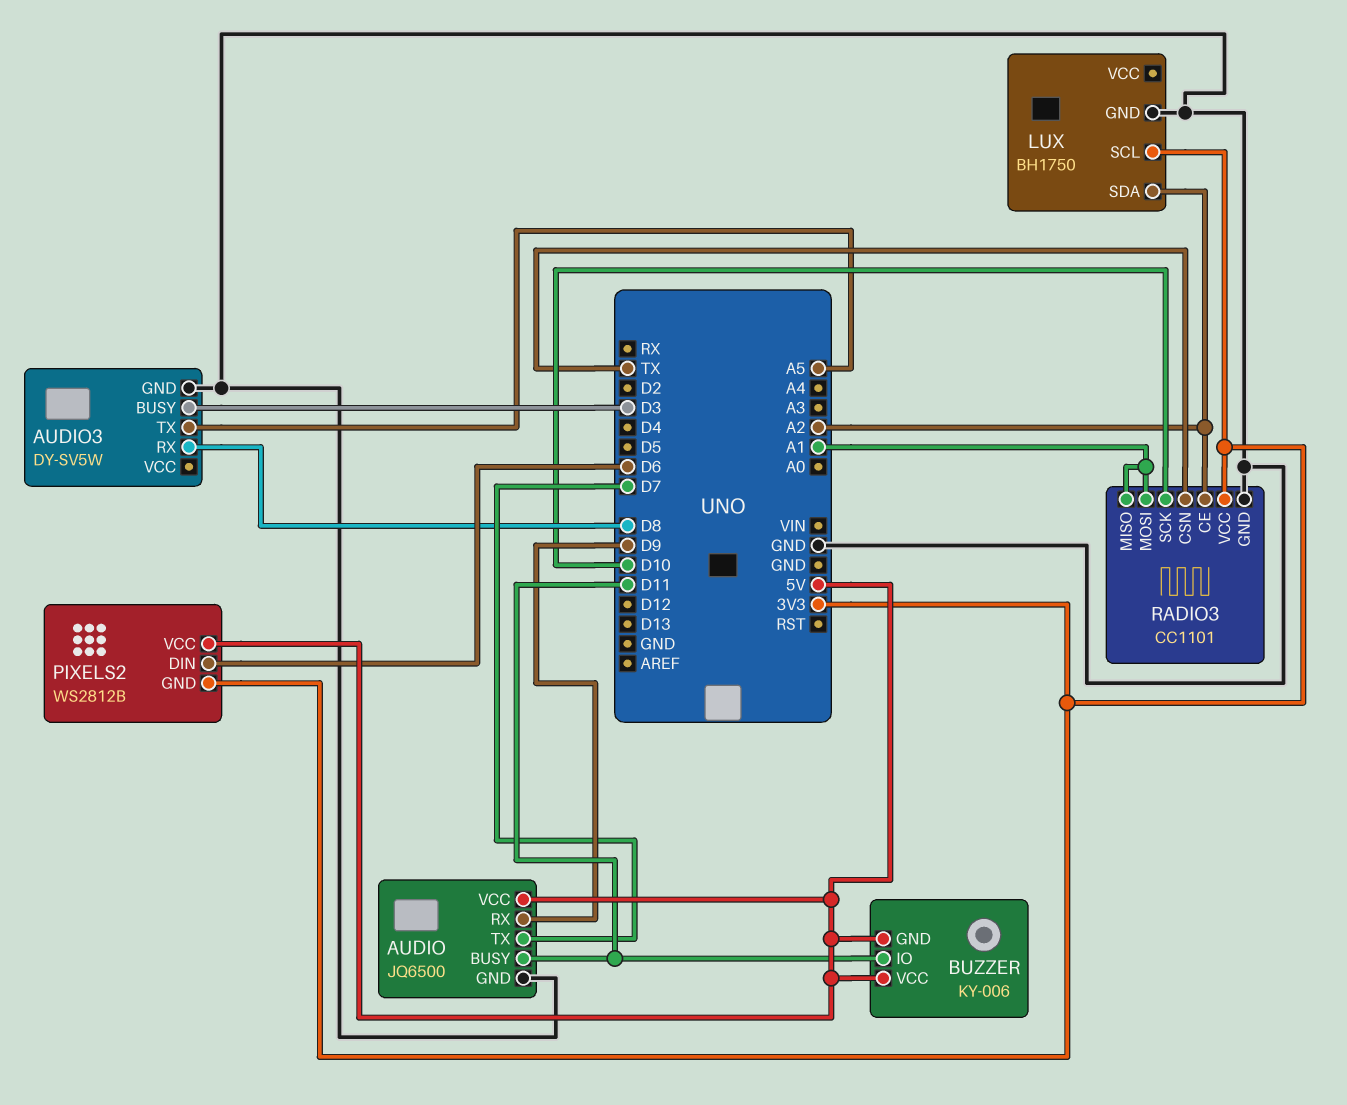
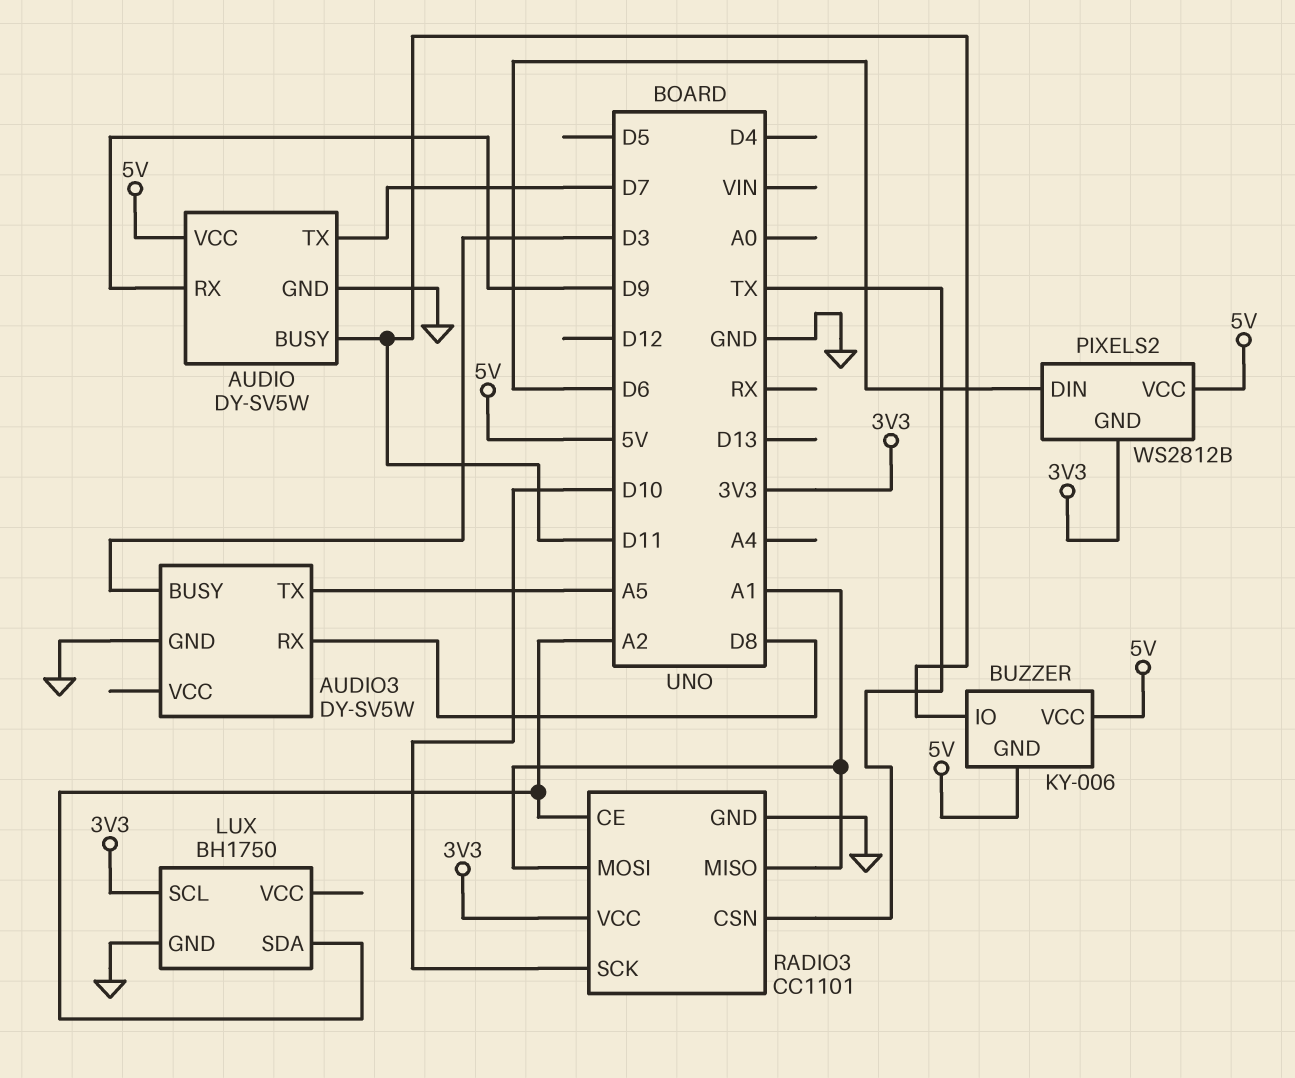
AUDIO: JQ6500 -> DY-SV5W

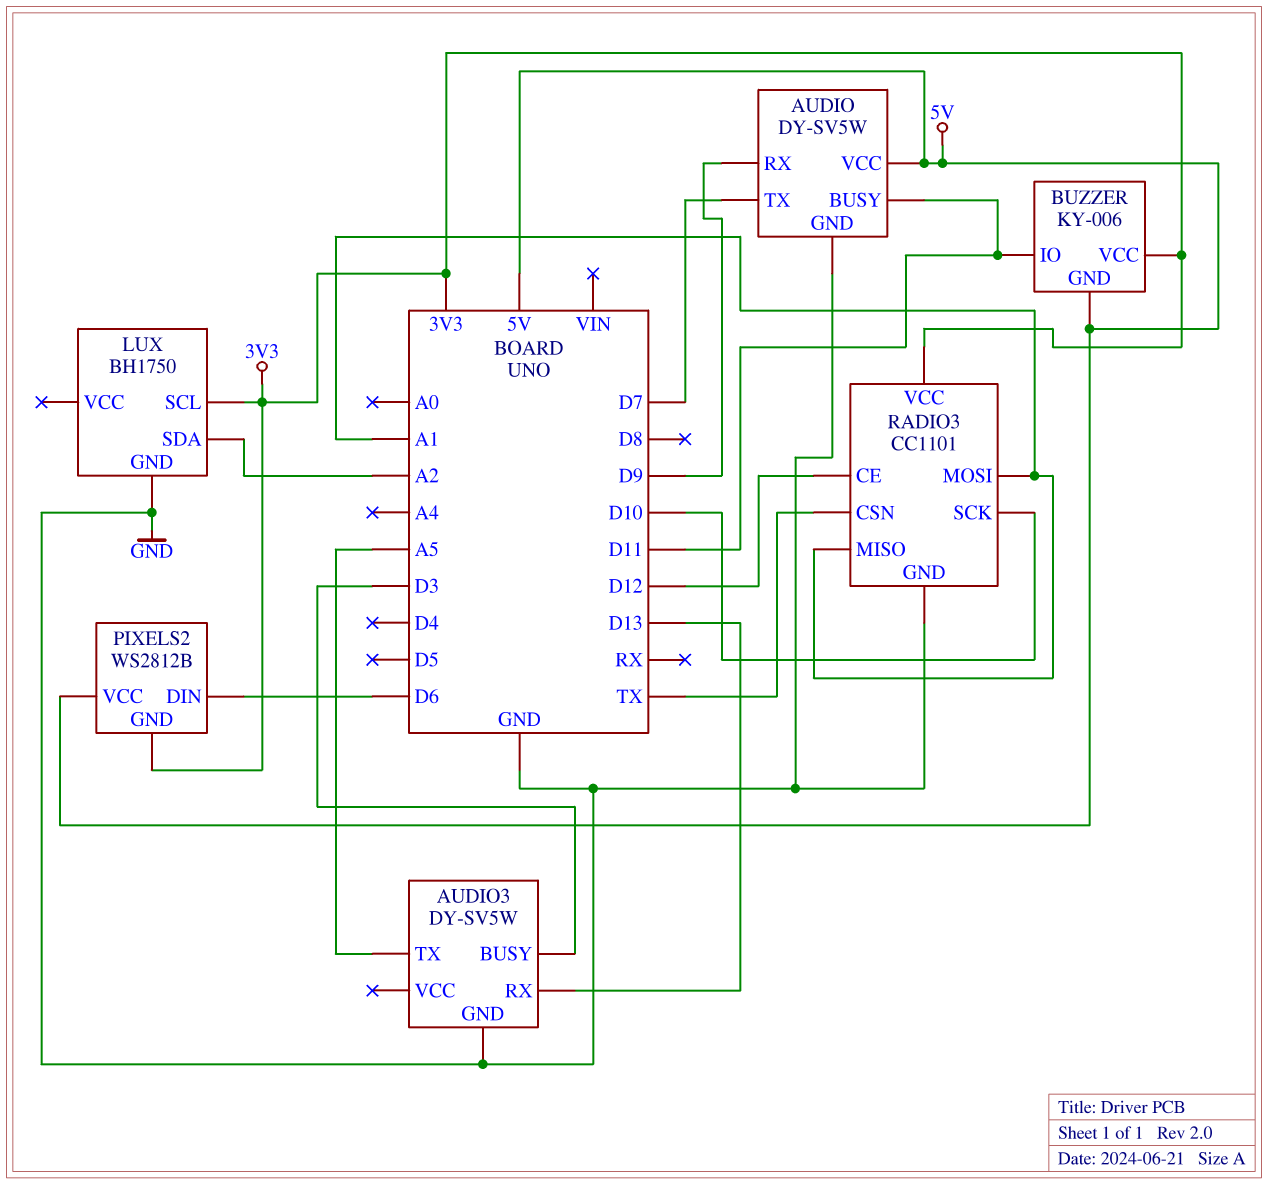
AUDIO3 pin RX: D8 -> D13
BUZZER pin VCC: 5V -> 3V3
RADIO3 pin CE: A2 -> D12

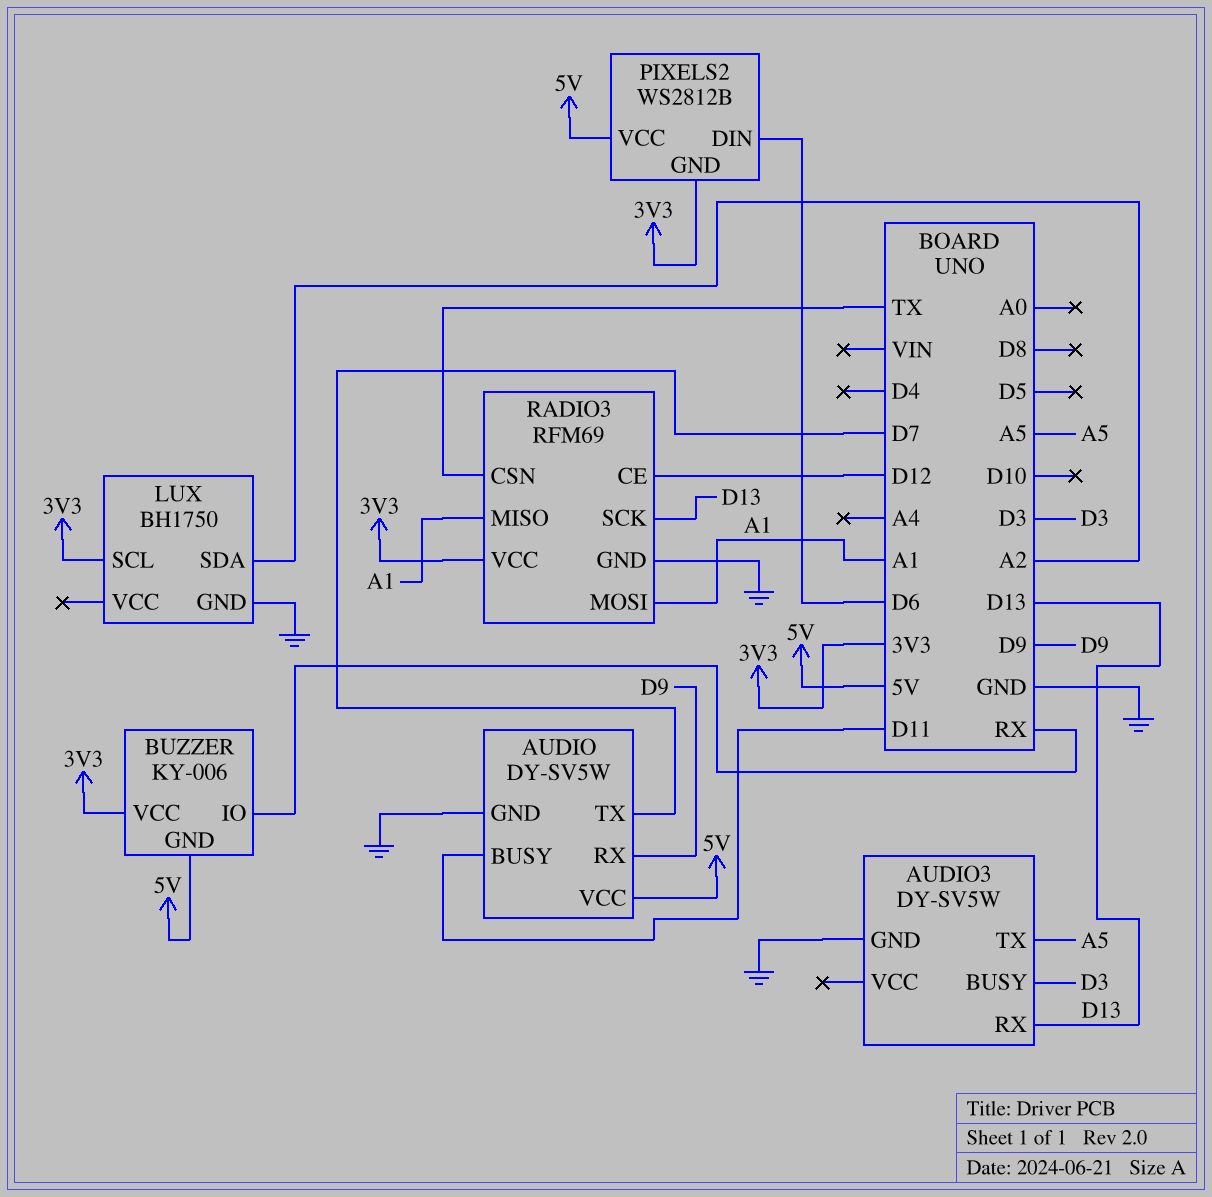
BUZZER pin IO: D11 -> RX
RADIO3: CC1101 -> RFM69
RADIO3 pin SCK: D10 -> D13

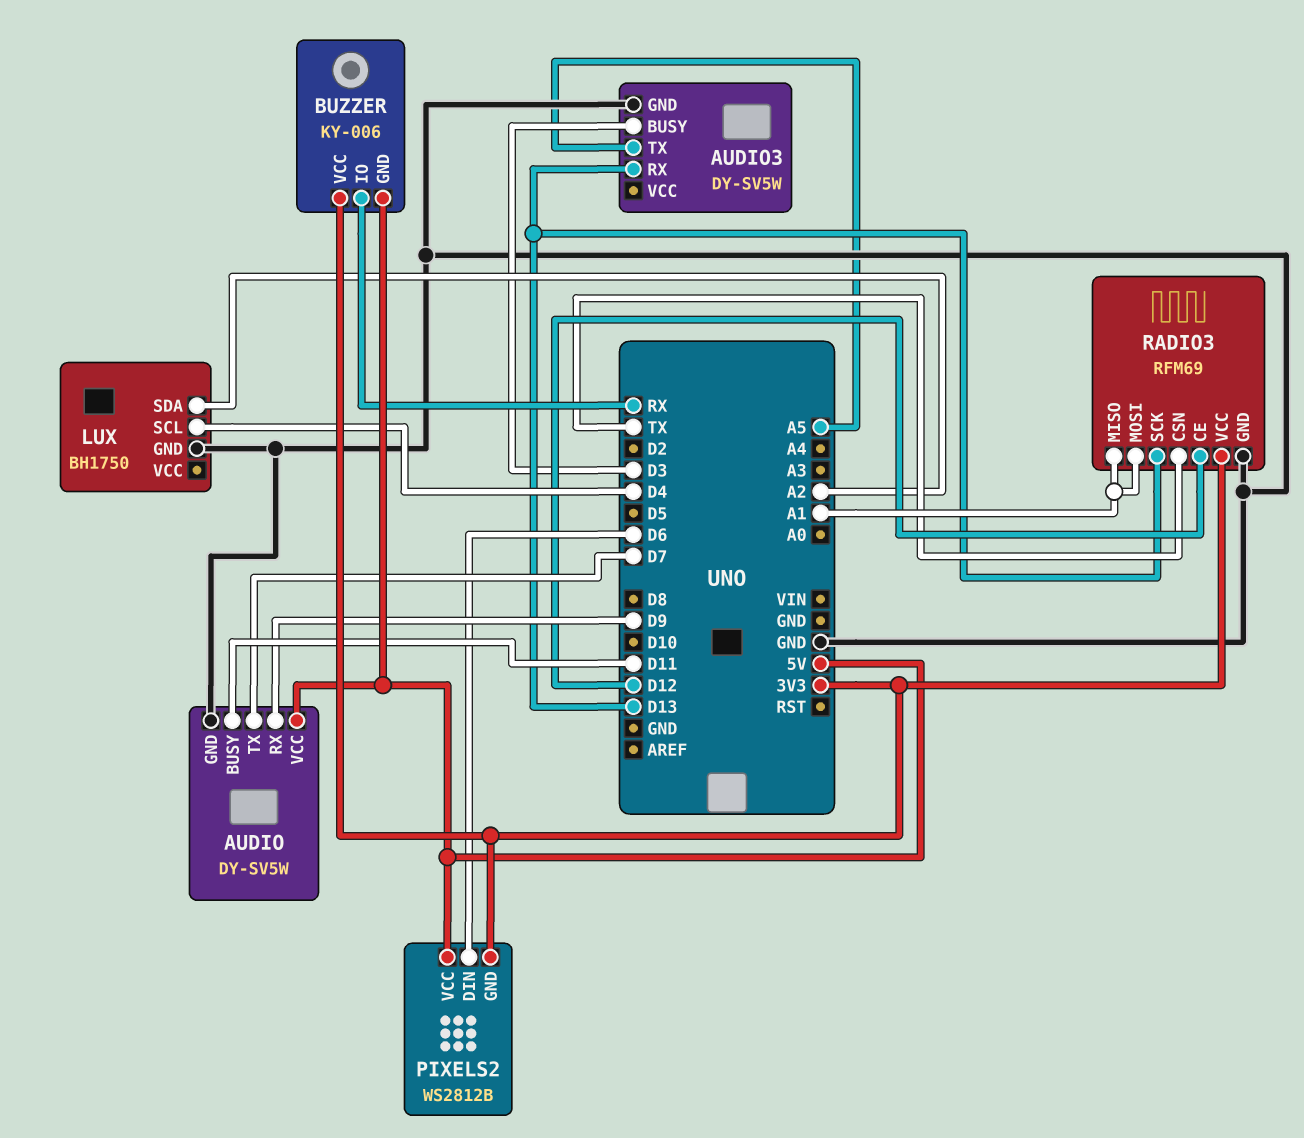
LUX pin SCL: 3V3 -> D4

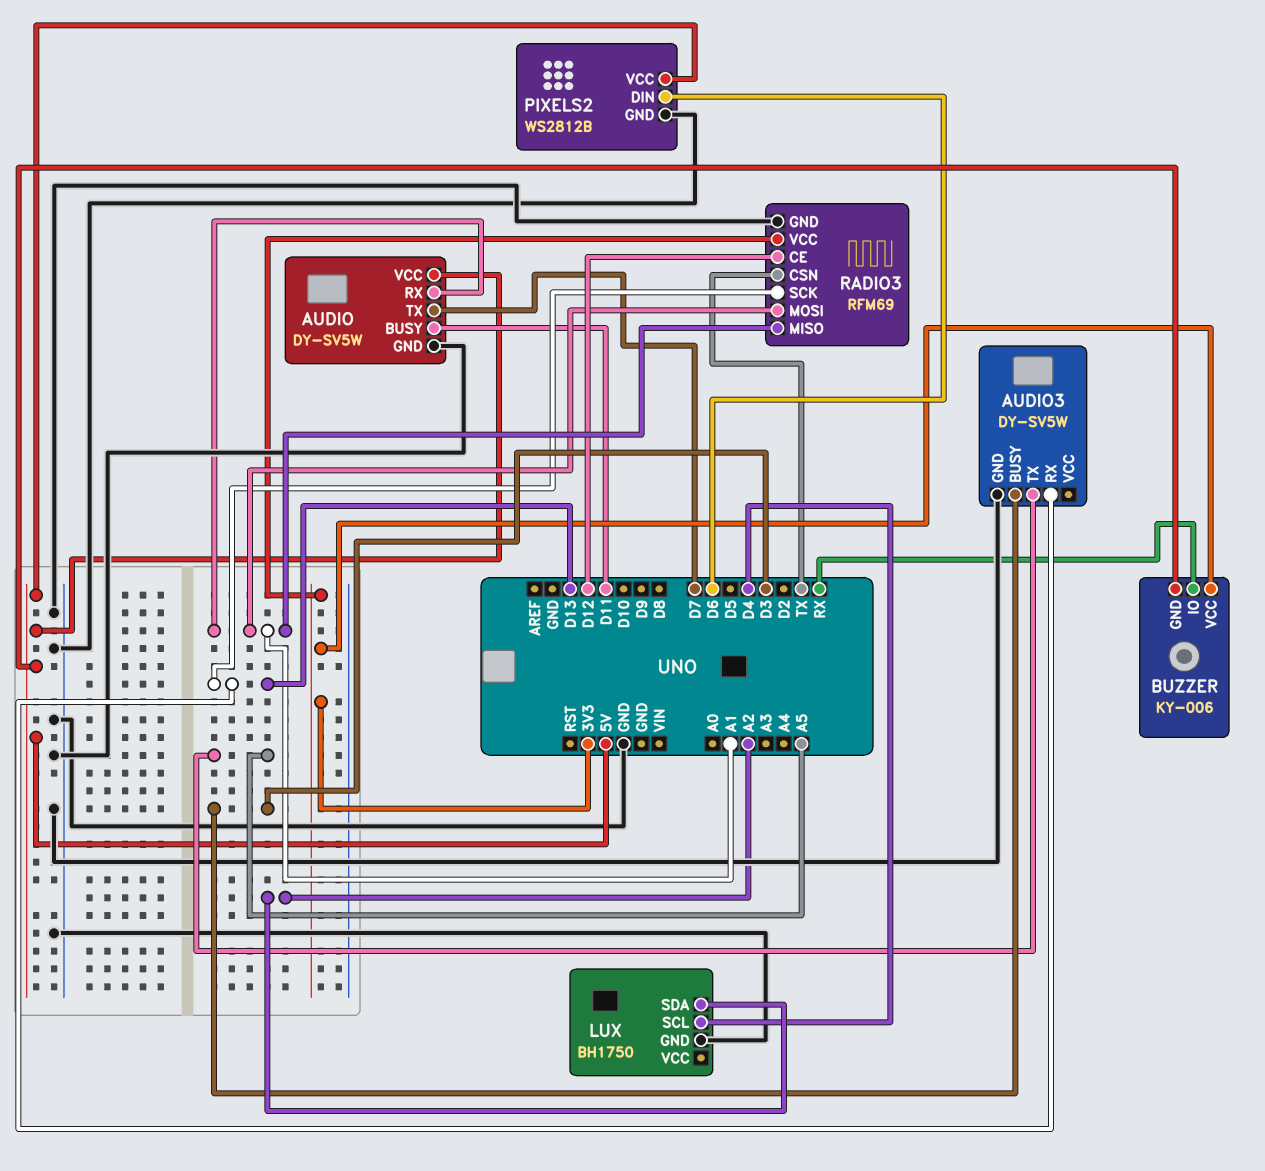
AUDIO pin RX: D9 -> A1
PIXELS2 pin GND: 3V3 -> GND

